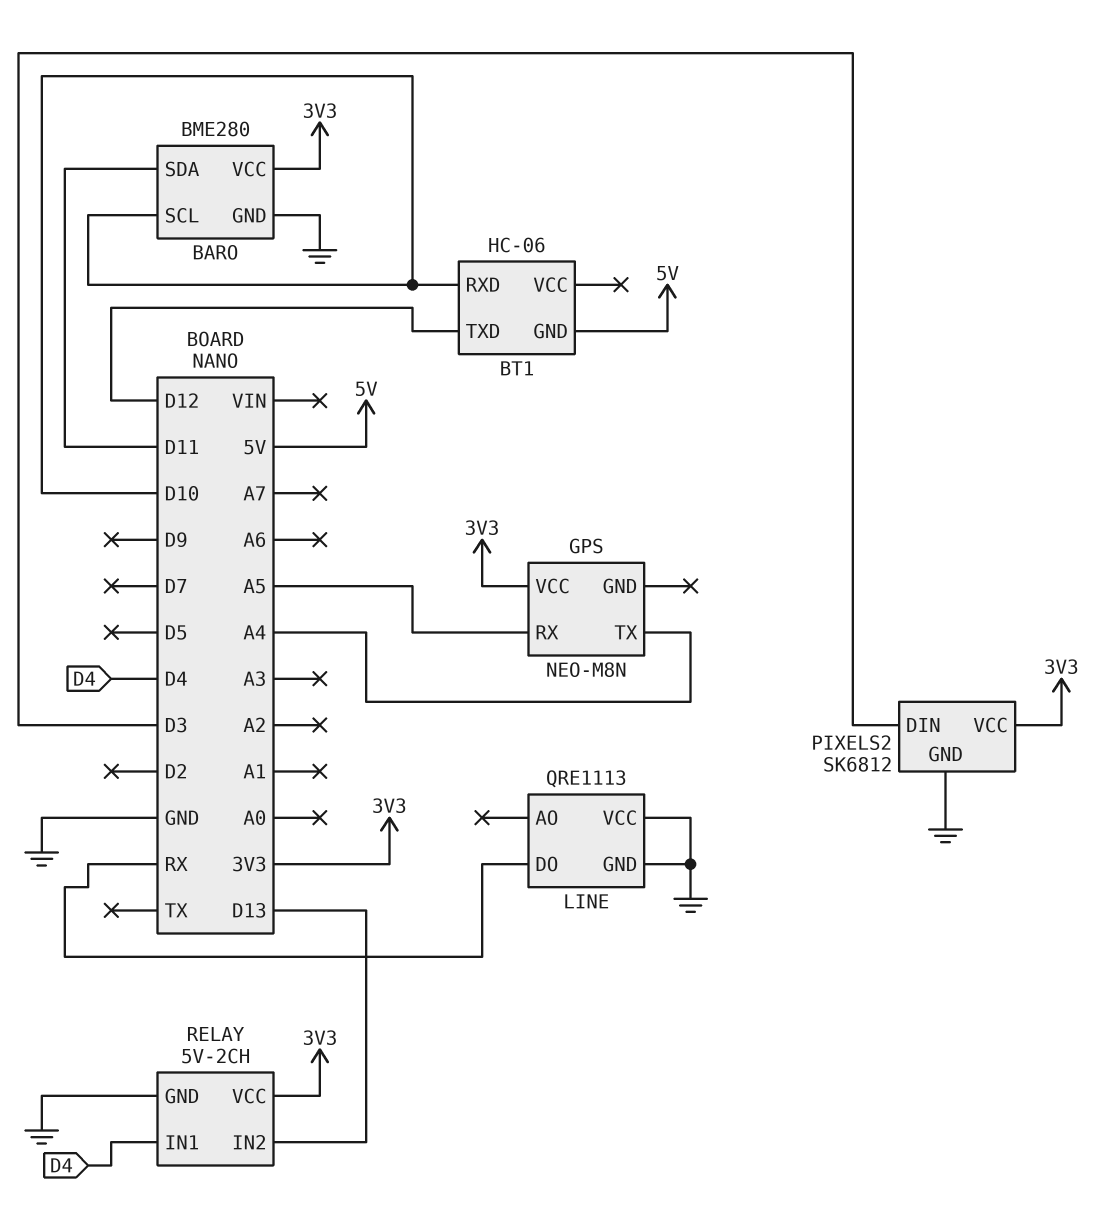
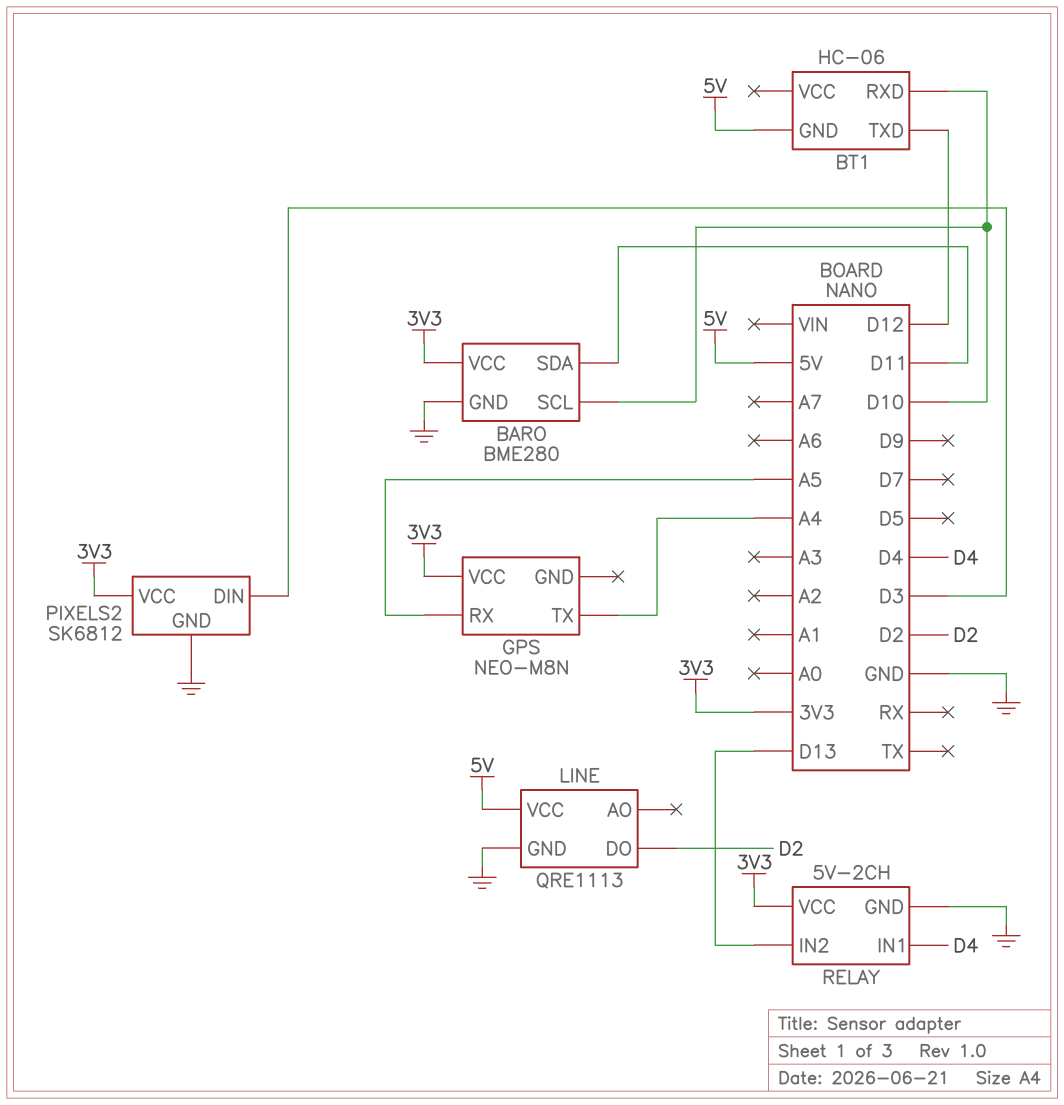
LINE pin DO: RX -> D2
LINE pin VCC: GND -> 5V

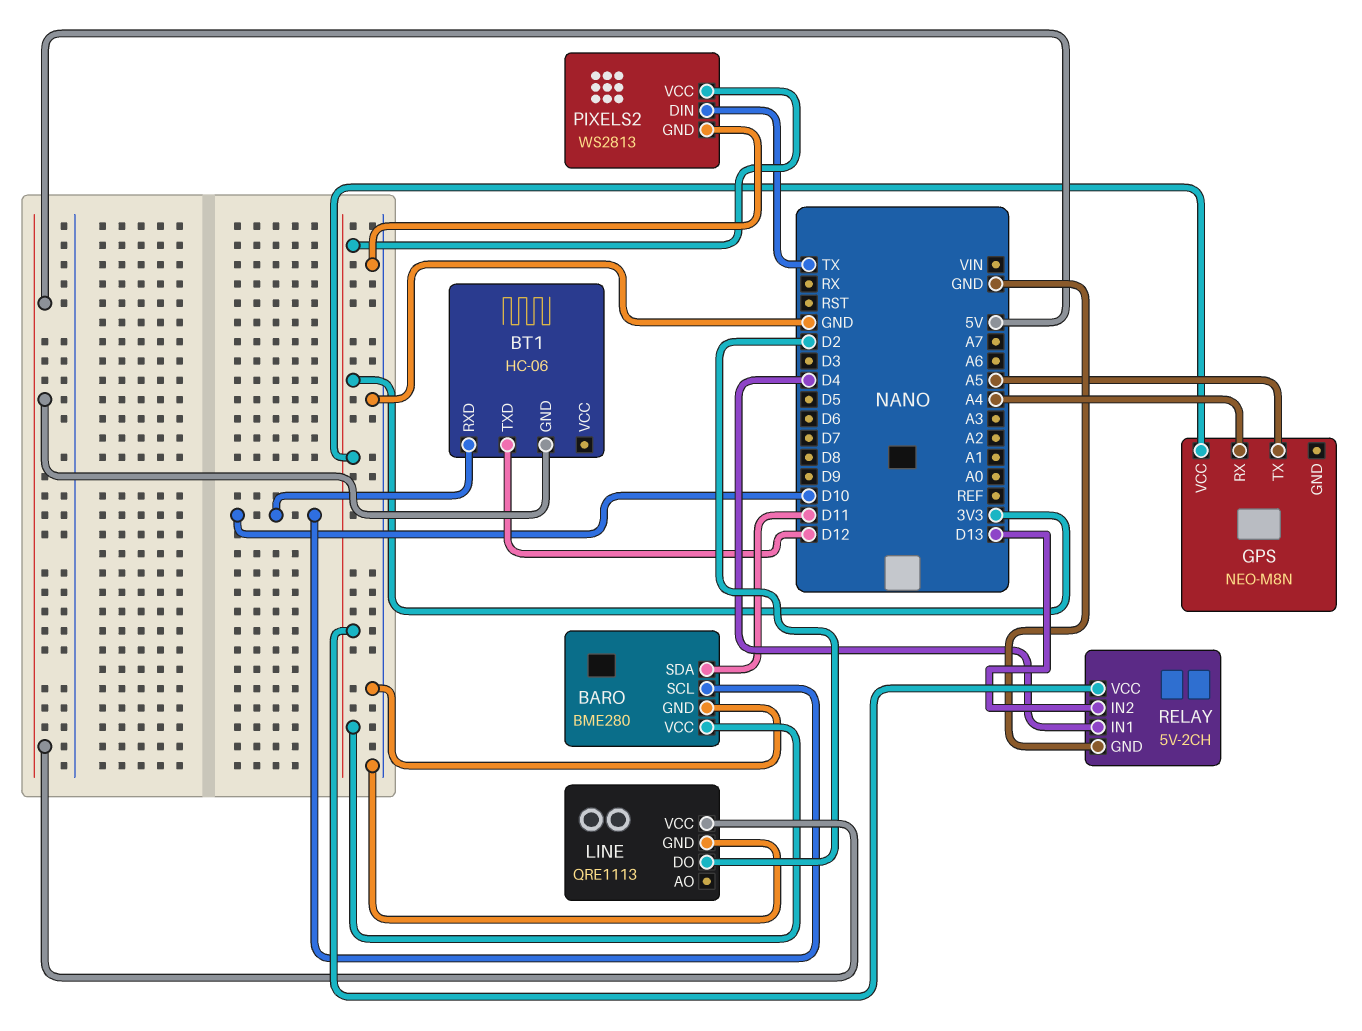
GPS pin RX: A5 -> A4
GPS pin TX: A4 -> A5
PIXELS2: SK6812 -> WS2813
PIXELS2 pin DIN: D3 -> TX

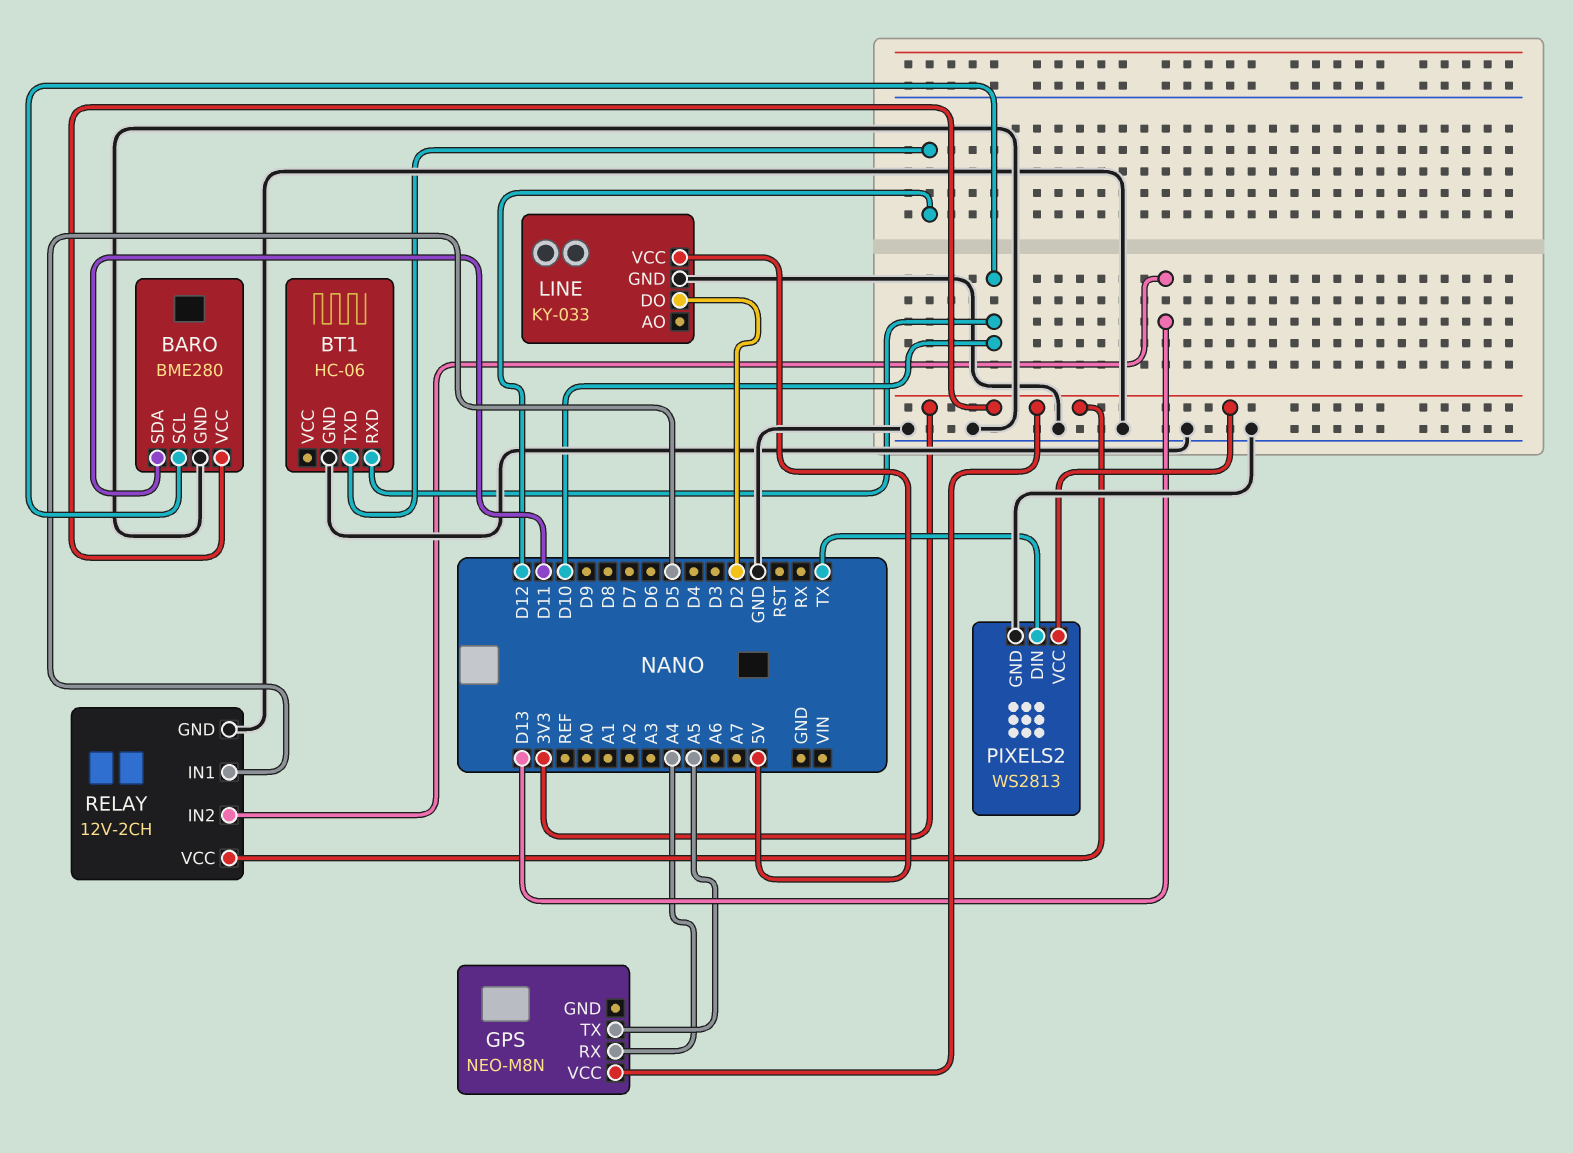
BT1 pin GND: 5V -> GND
LINE: QRE1113 -> KY-033
RELAY: 5V-2CH -> 12V-2CH
RELAY pin IN1: D4 -> D5

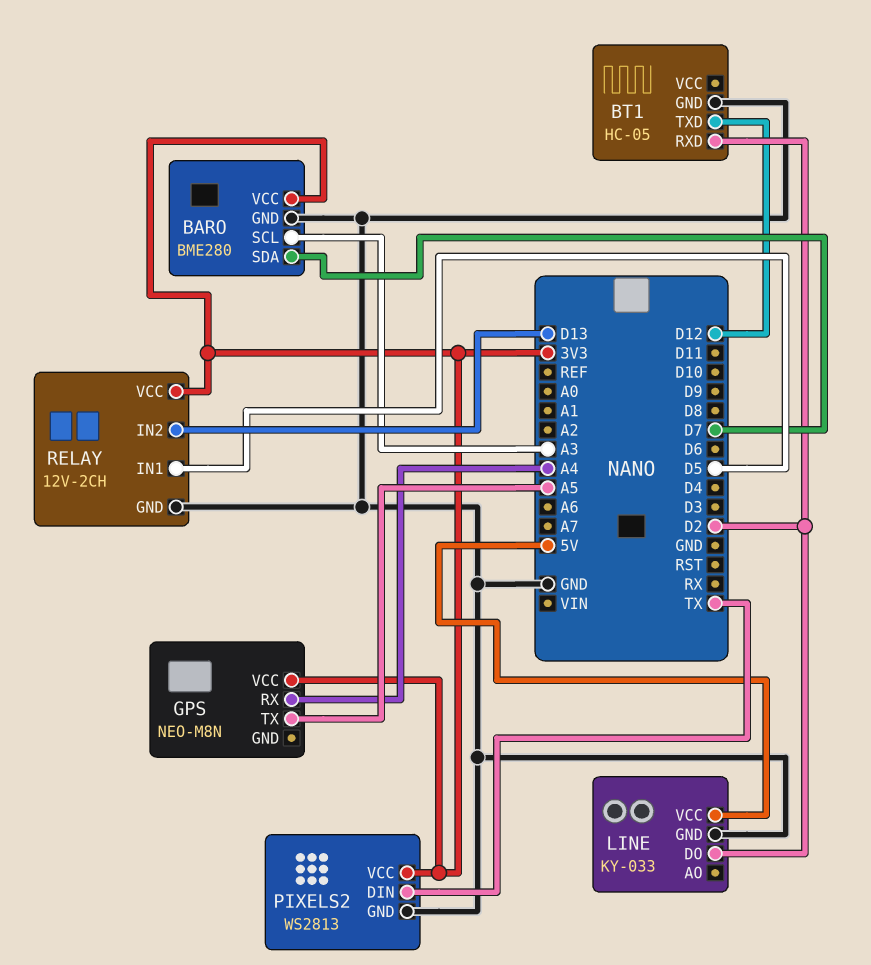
BARO pin SCL: D10 -> A3
BARO pin SDA: D11 -> D7
BT1: HC-06 -> HC-05
BT1 pin RXD: D10 -> D2

